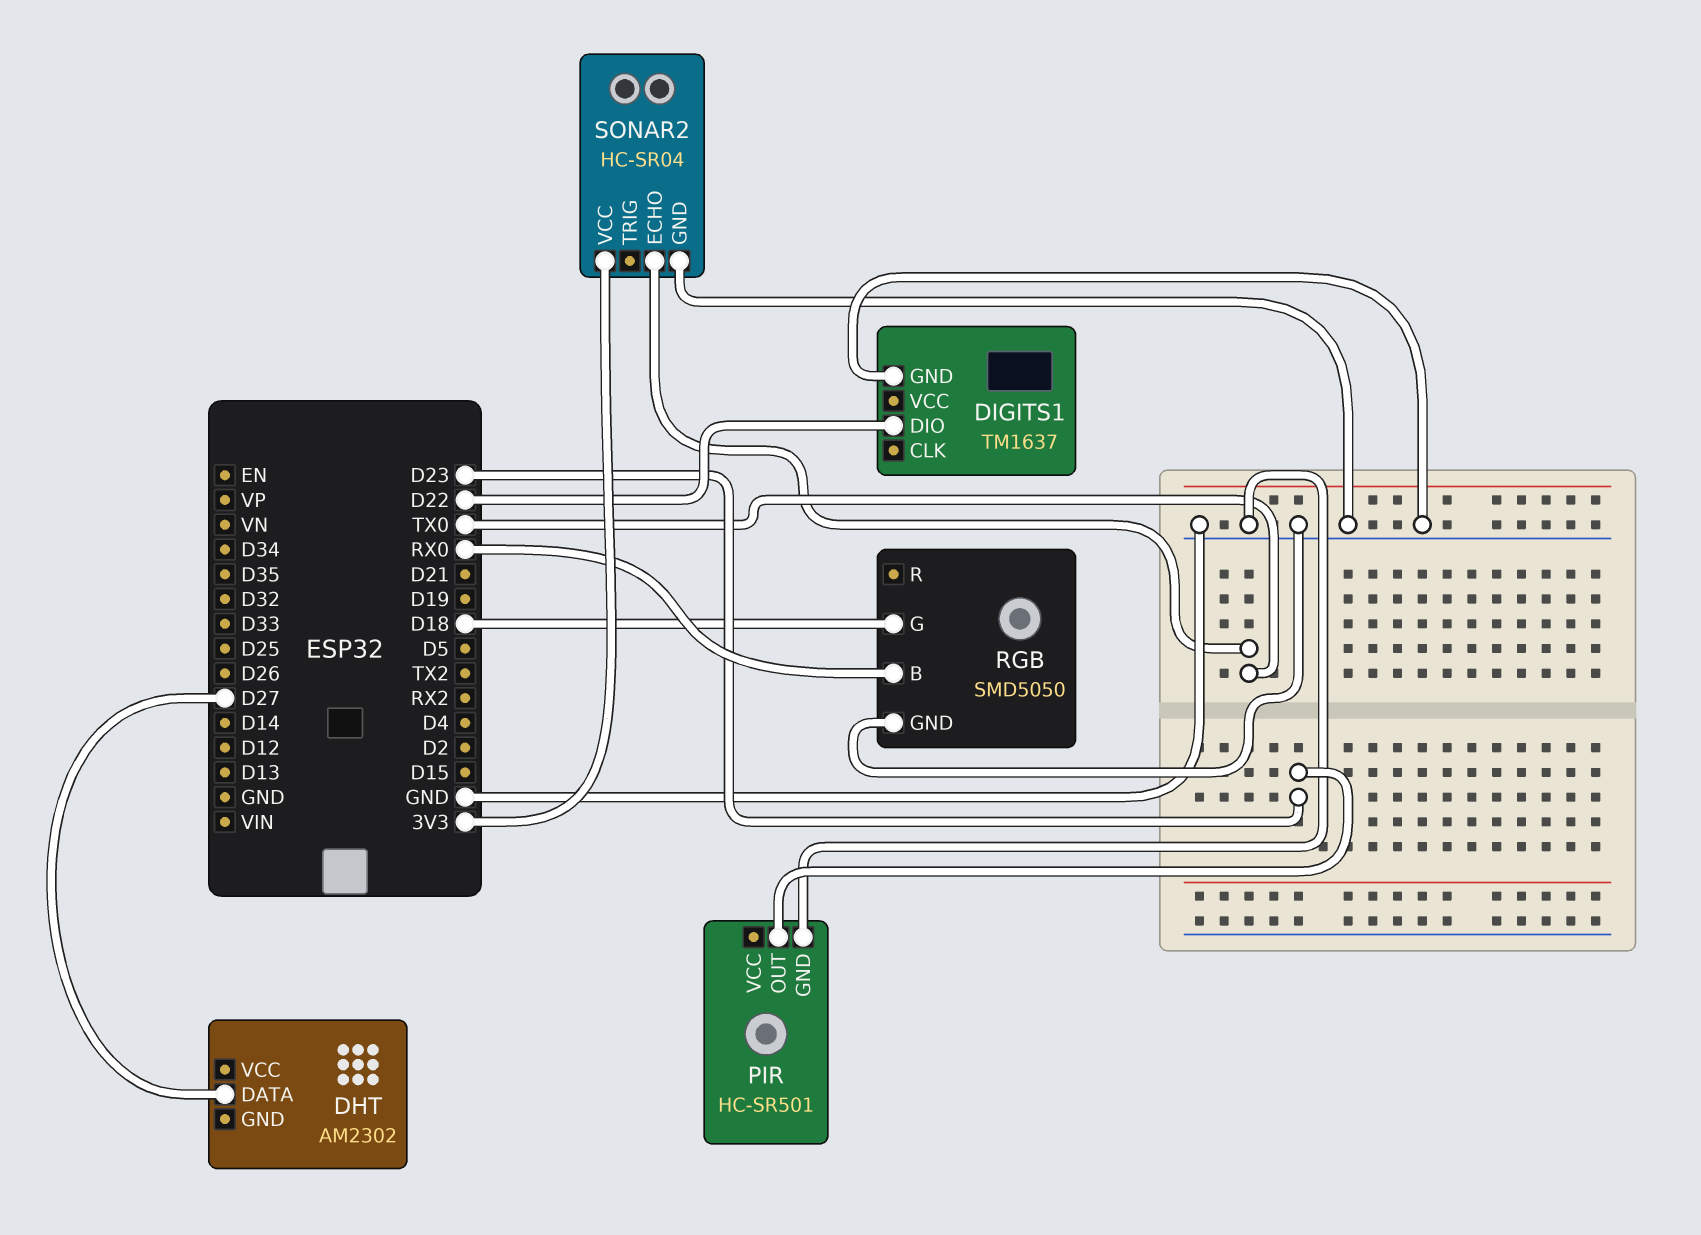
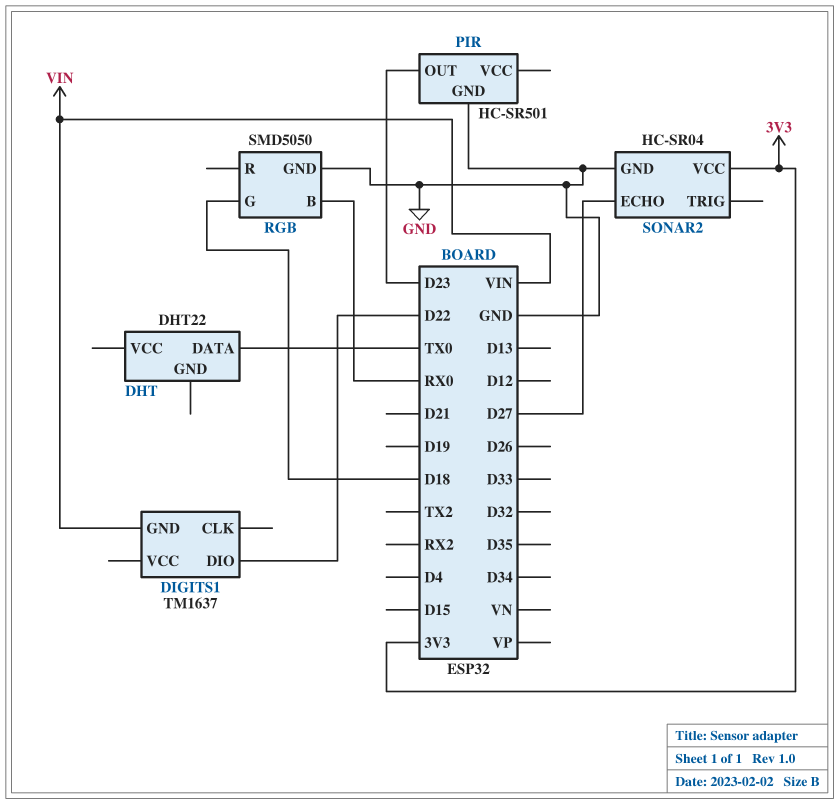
DHT: AM2302 -> DHT22
DHT pin DATA: D27 -> TX0
DIGITS1 pin GND: GND -> VIN
SONAR2 pin ECHO: TX0 -> D27

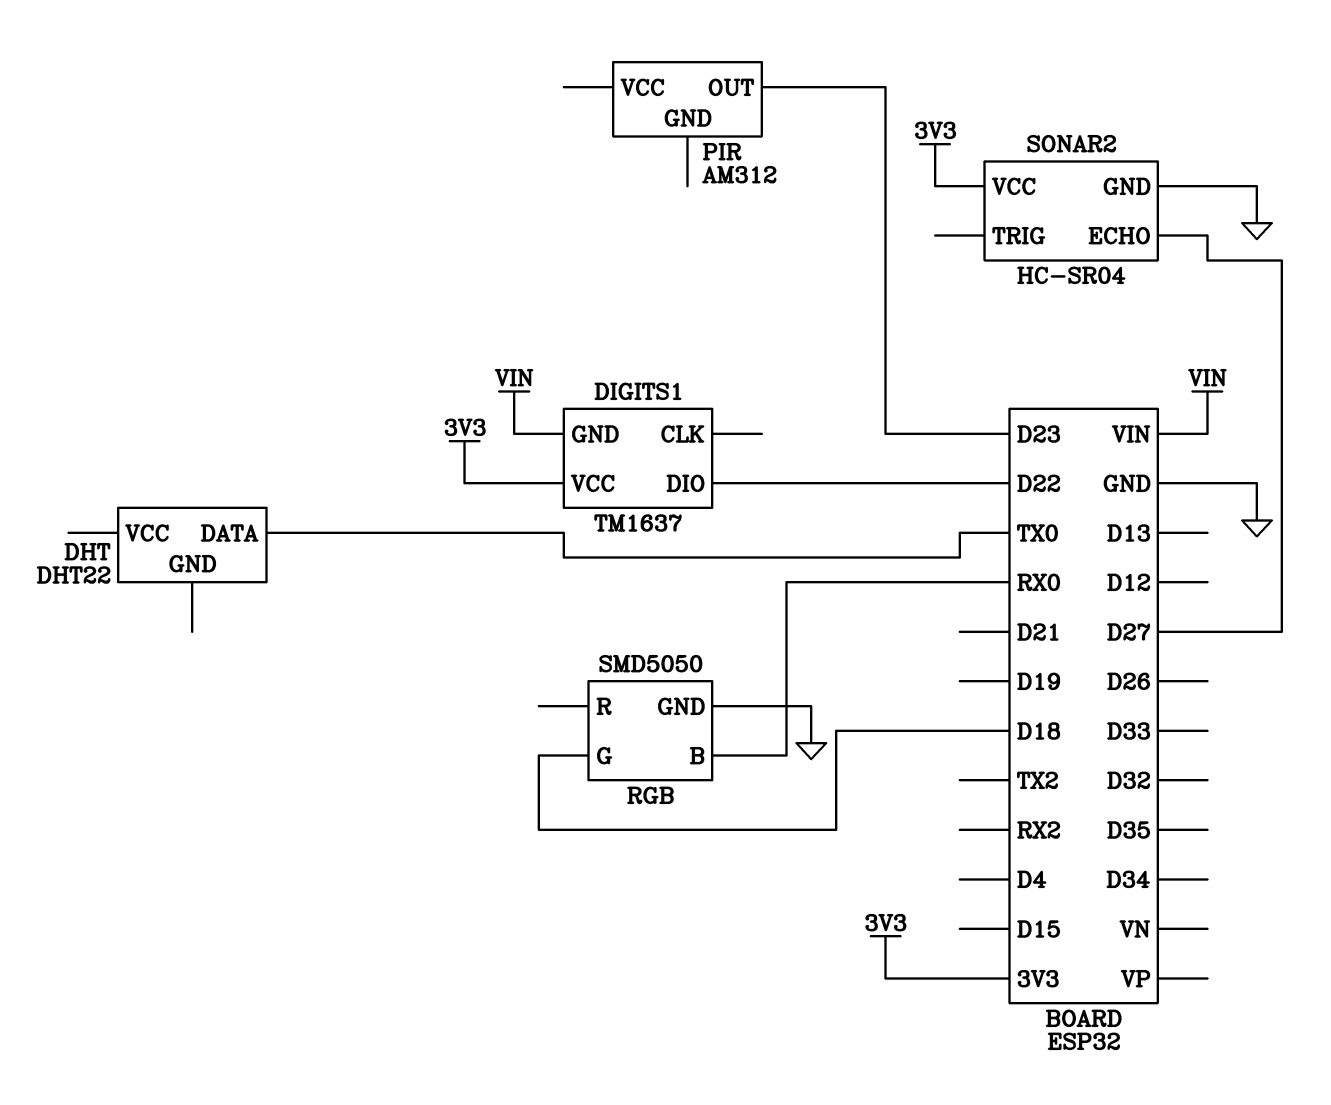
DIGITS1 pin VCC: none -> 3V3
PIR: HC-SR501 -> AM312
PIR pin GND: GND -> none

